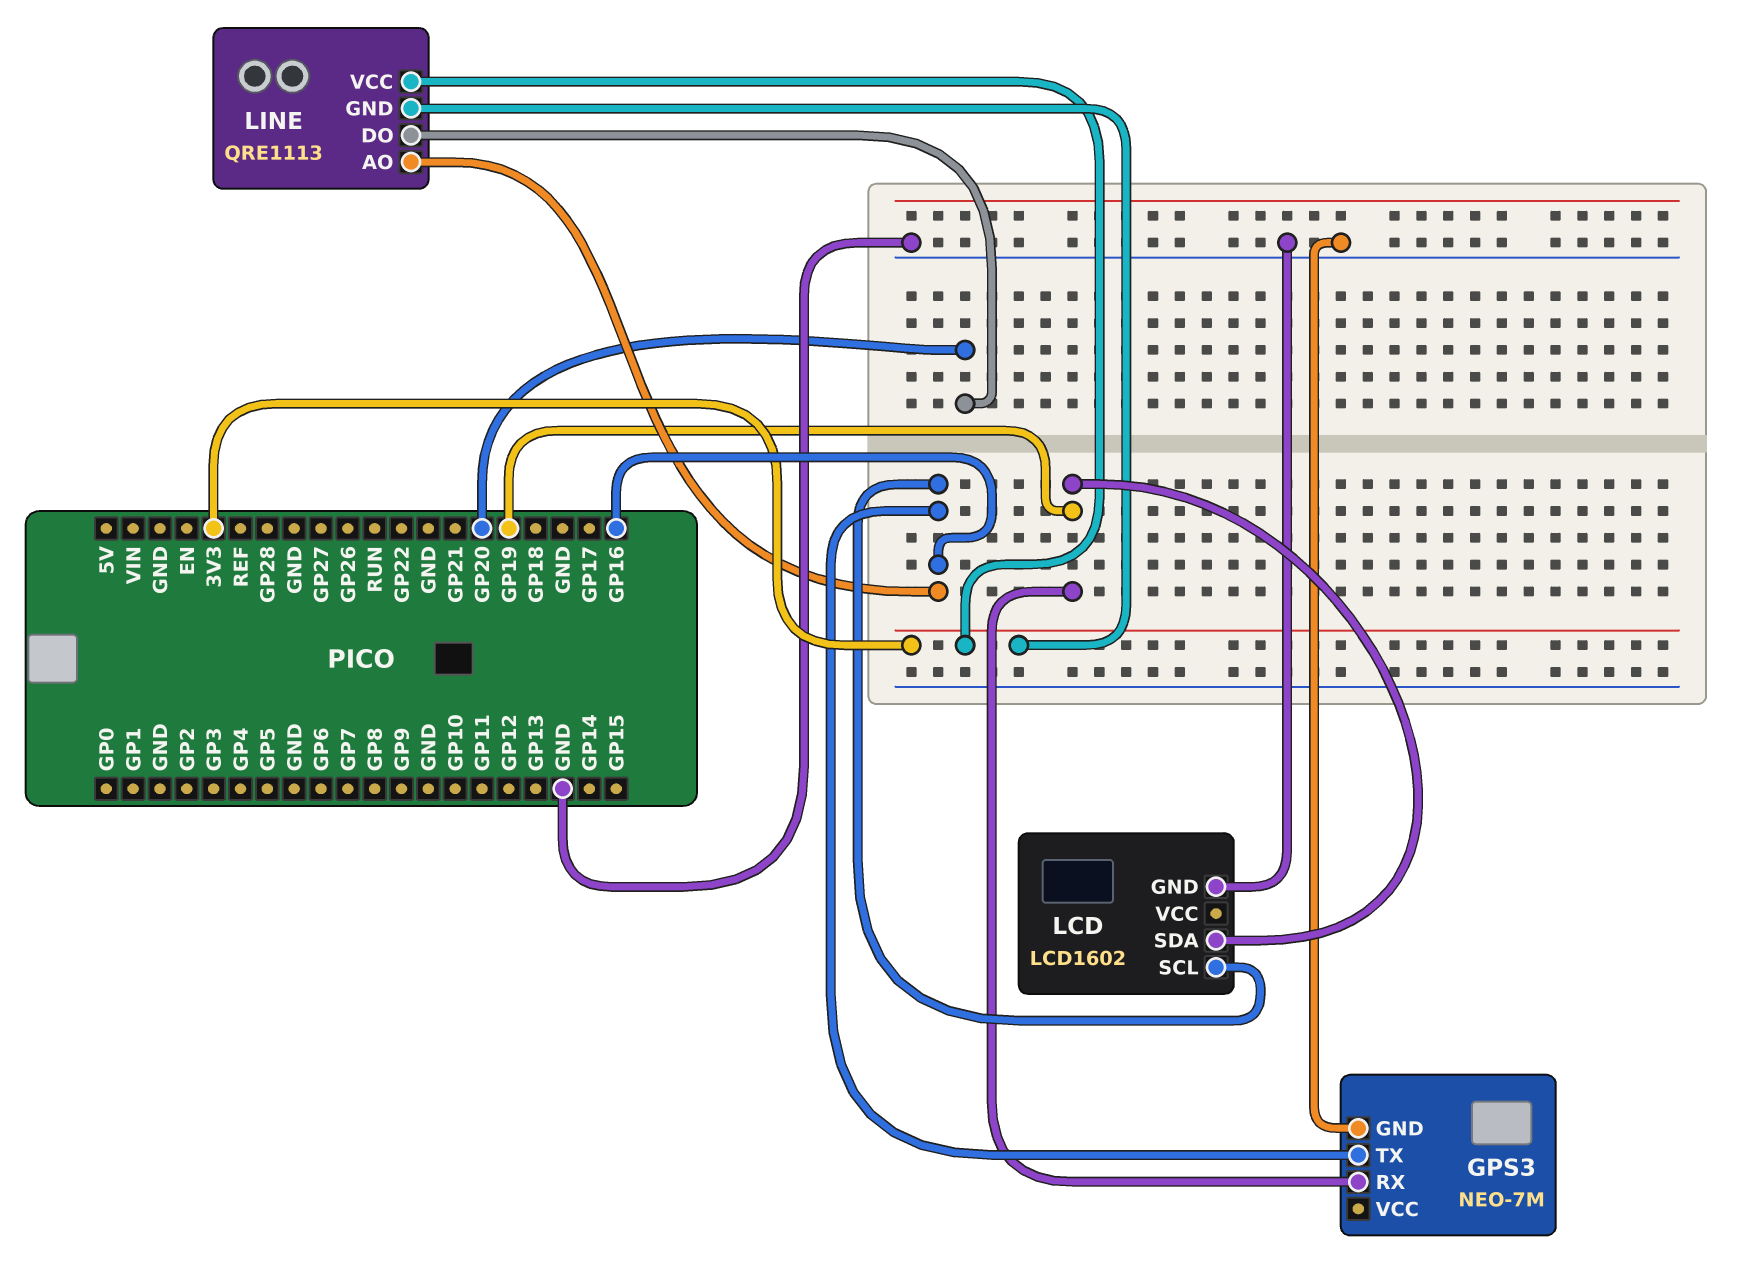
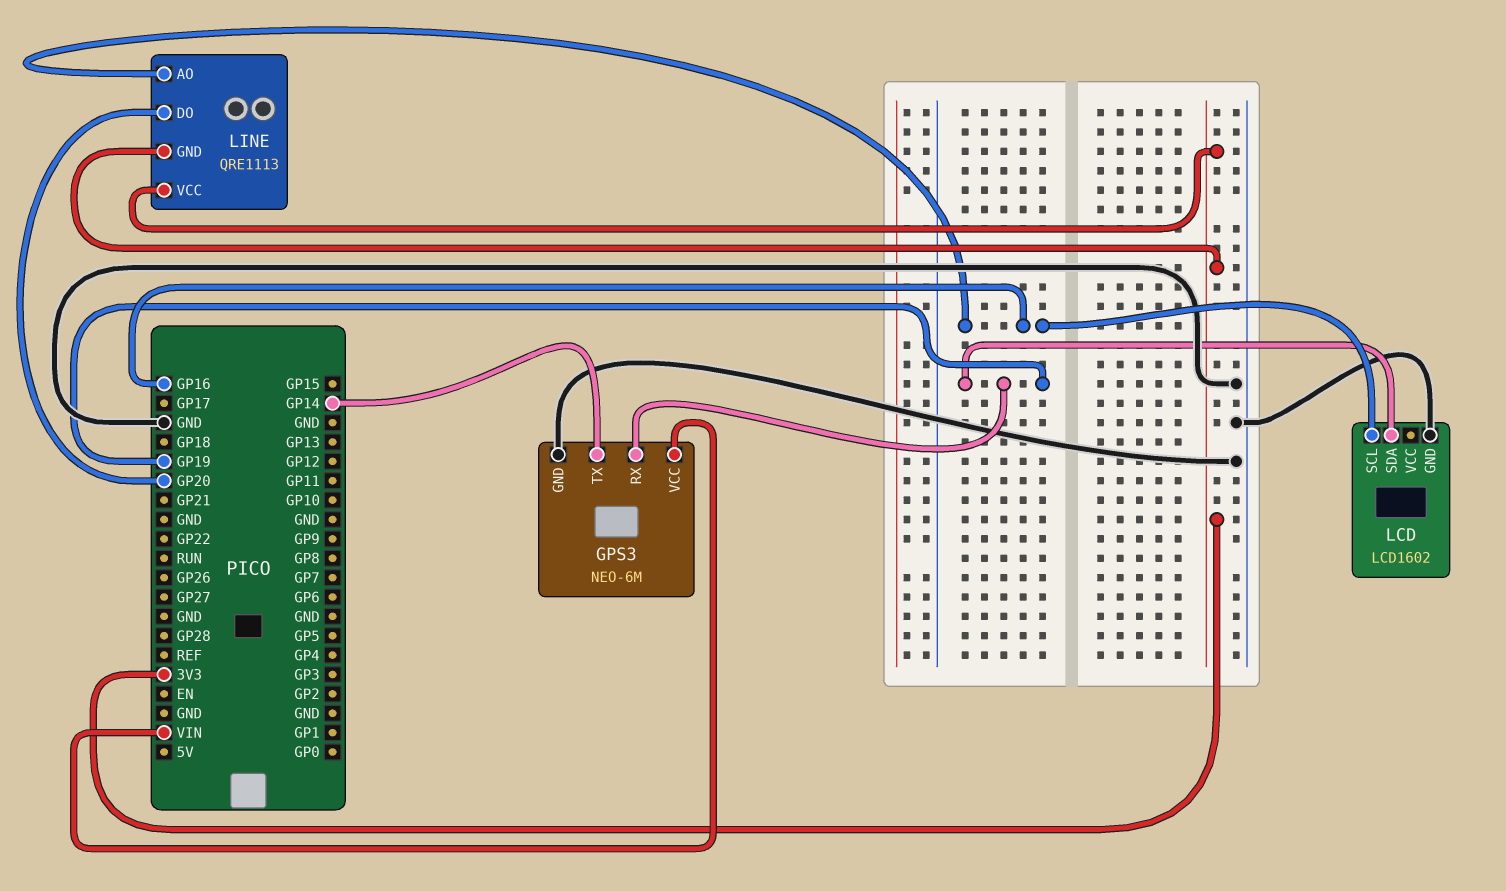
GPS3: NEO-7M -> NEO-6M
GPS3 pin TX: GP16 -> GP14
GPS3 pin VCC: none -> VIN

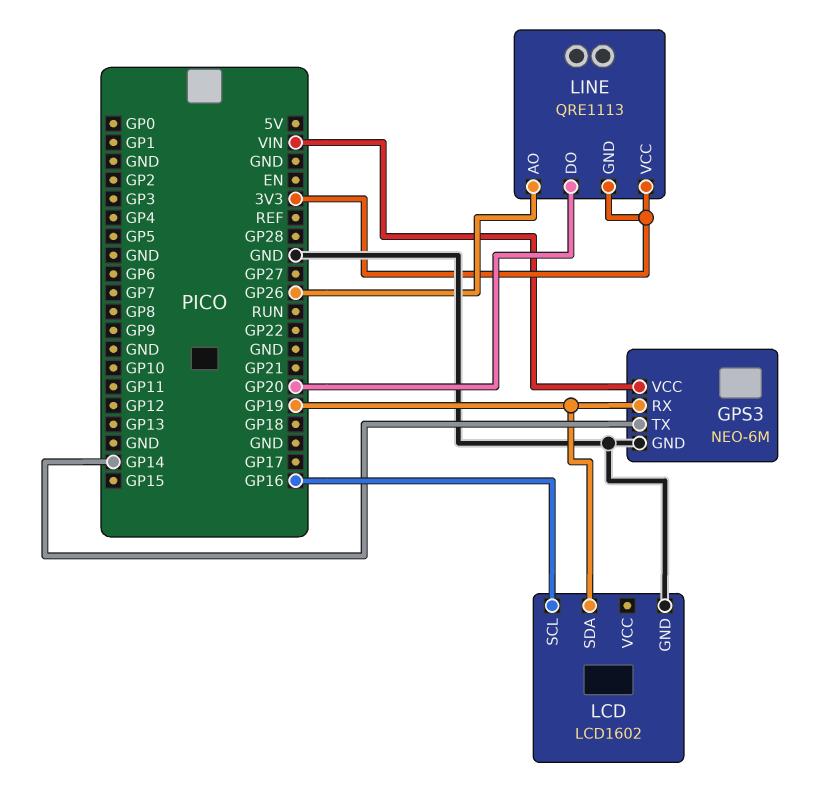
LINE pin AO: GP16 -> GP26

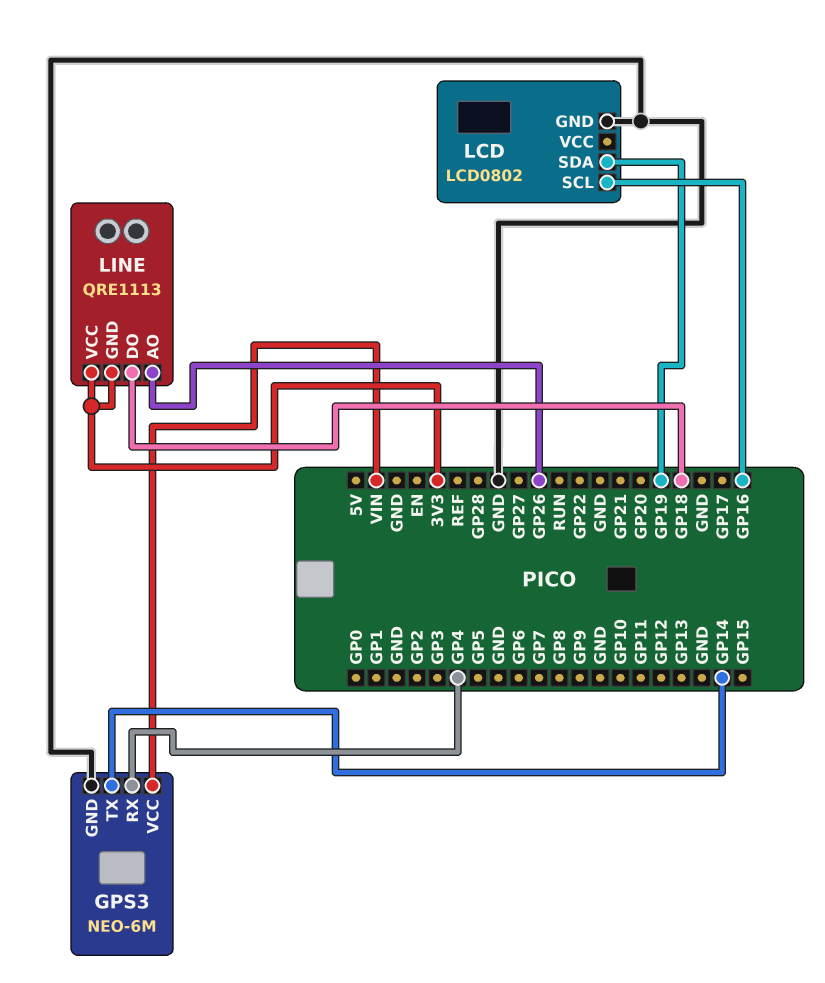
GPS3 pin RX: GP19 -> GP4
LCD: LCD1602 -> LCD0802
LINE pin DO: GP20 -> GP18

